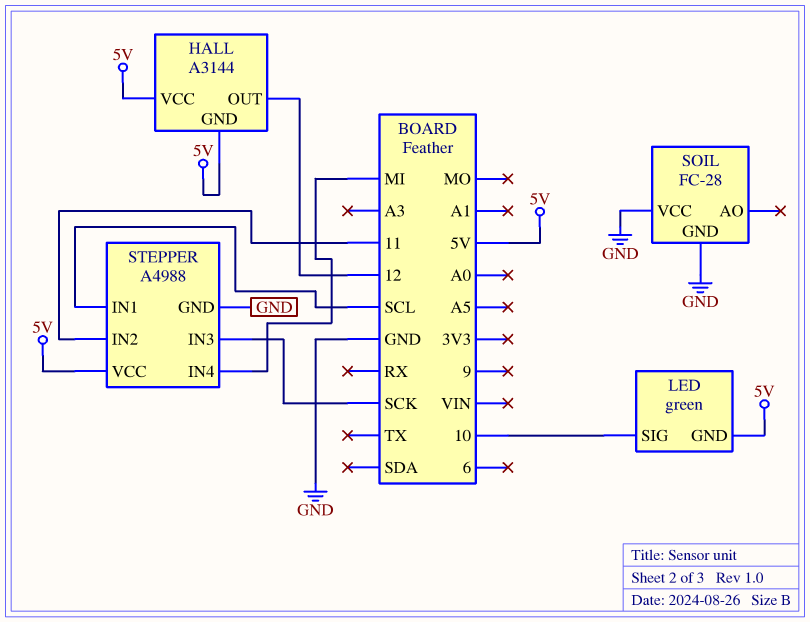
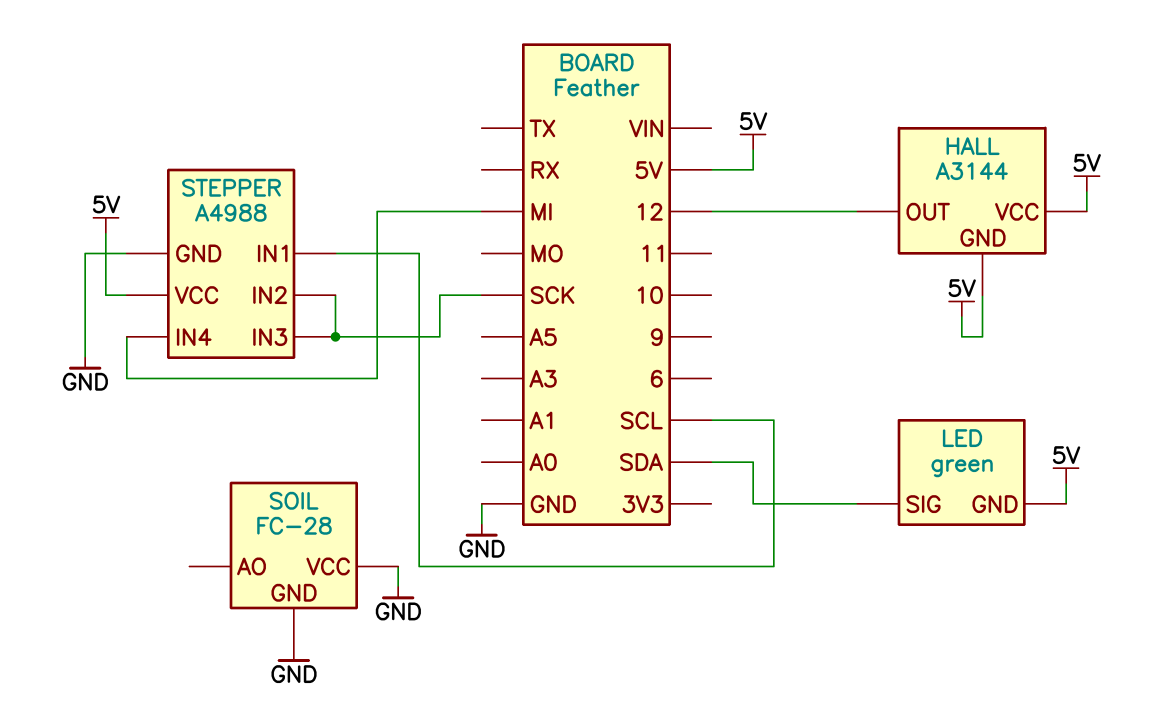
LED pin SIG: 10 -> SDA
STEPPER pin IN2: 11 -> SCK

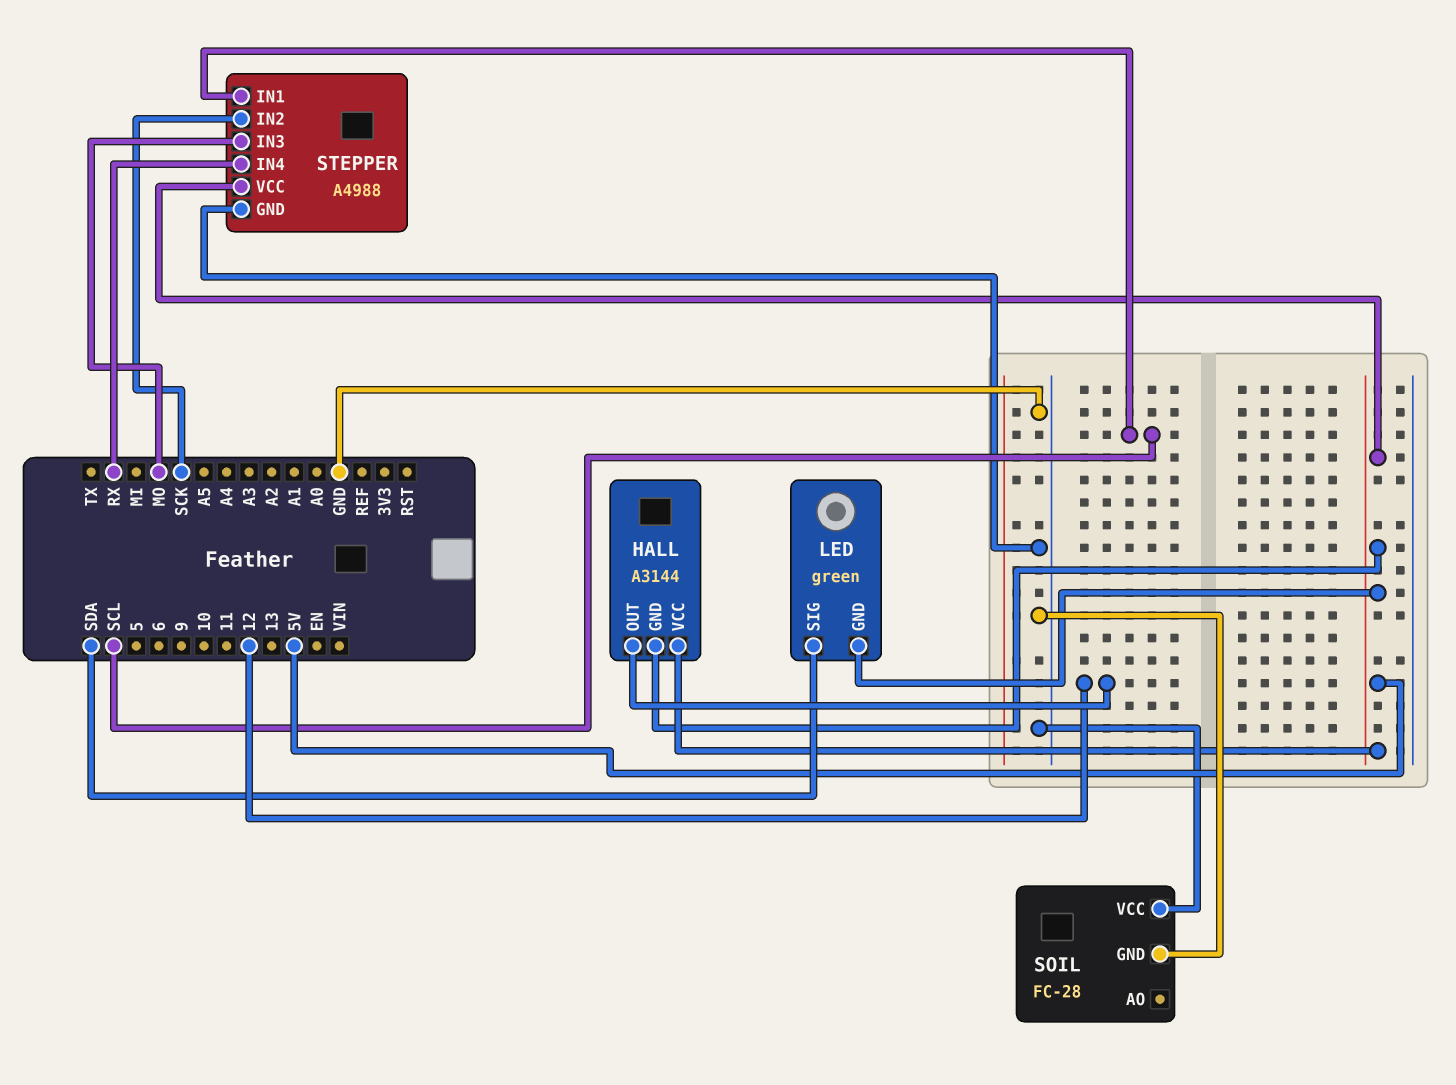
STEPPER pin IN3: SCK -> MO
STEPPER pin IN4: MI -> RX

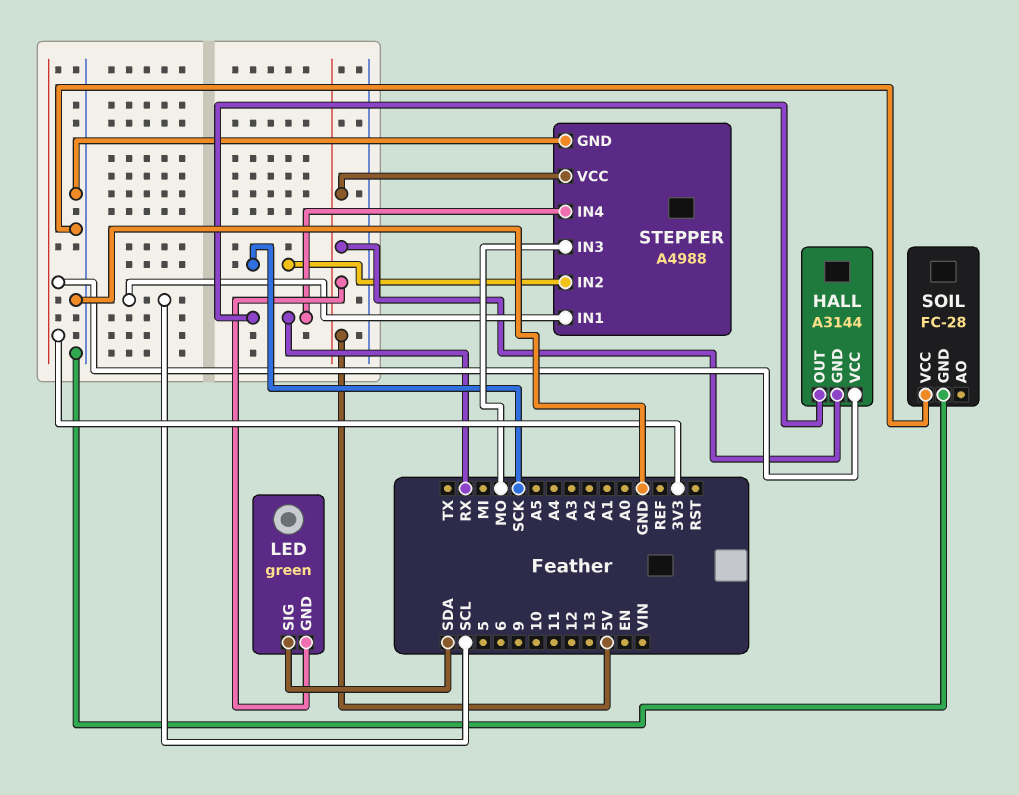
HALL pin OUT: 12 -> RX
HALL pin VCC: 5V -> 3V3

